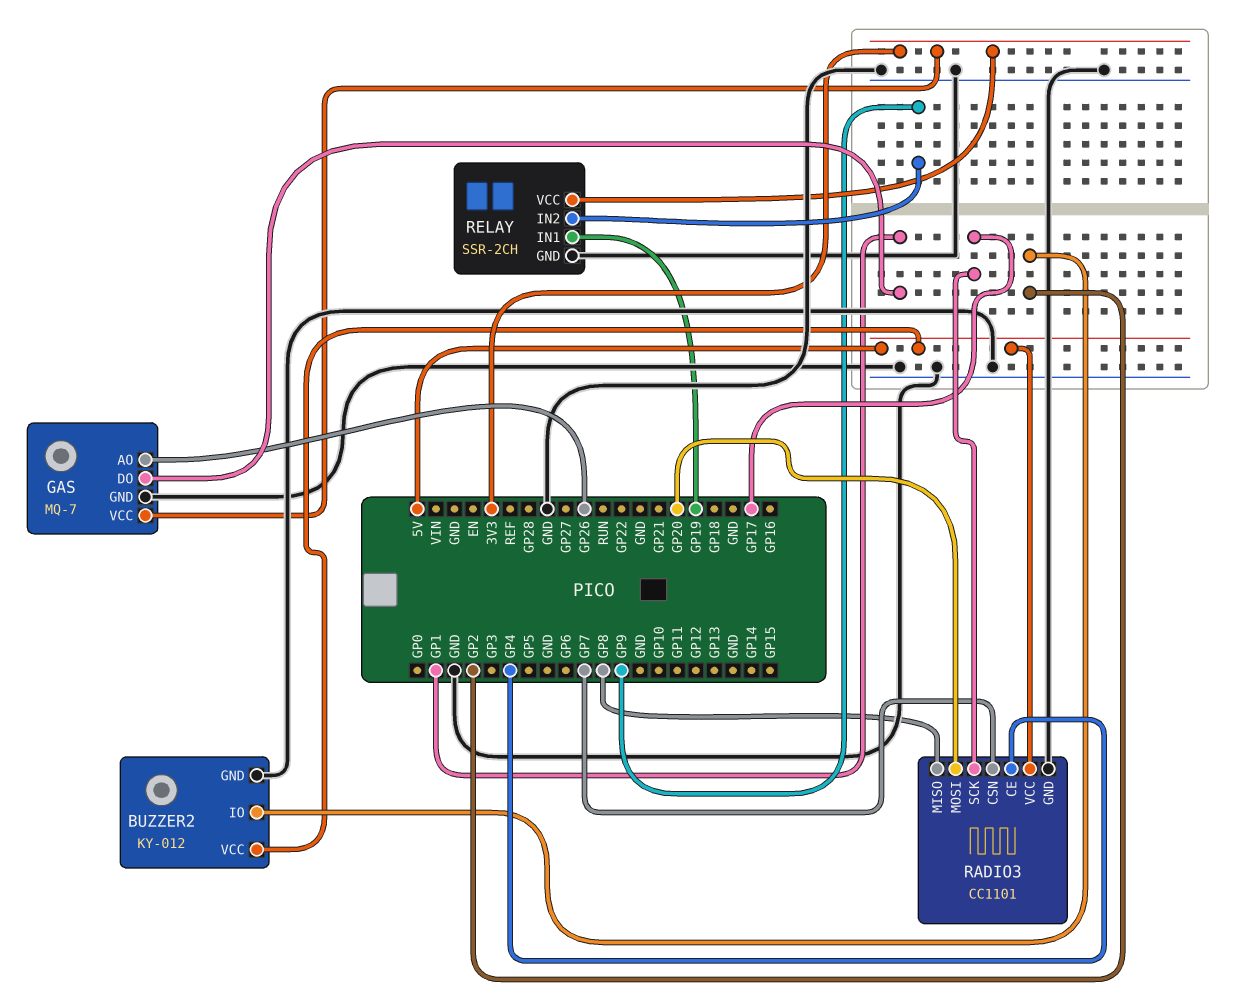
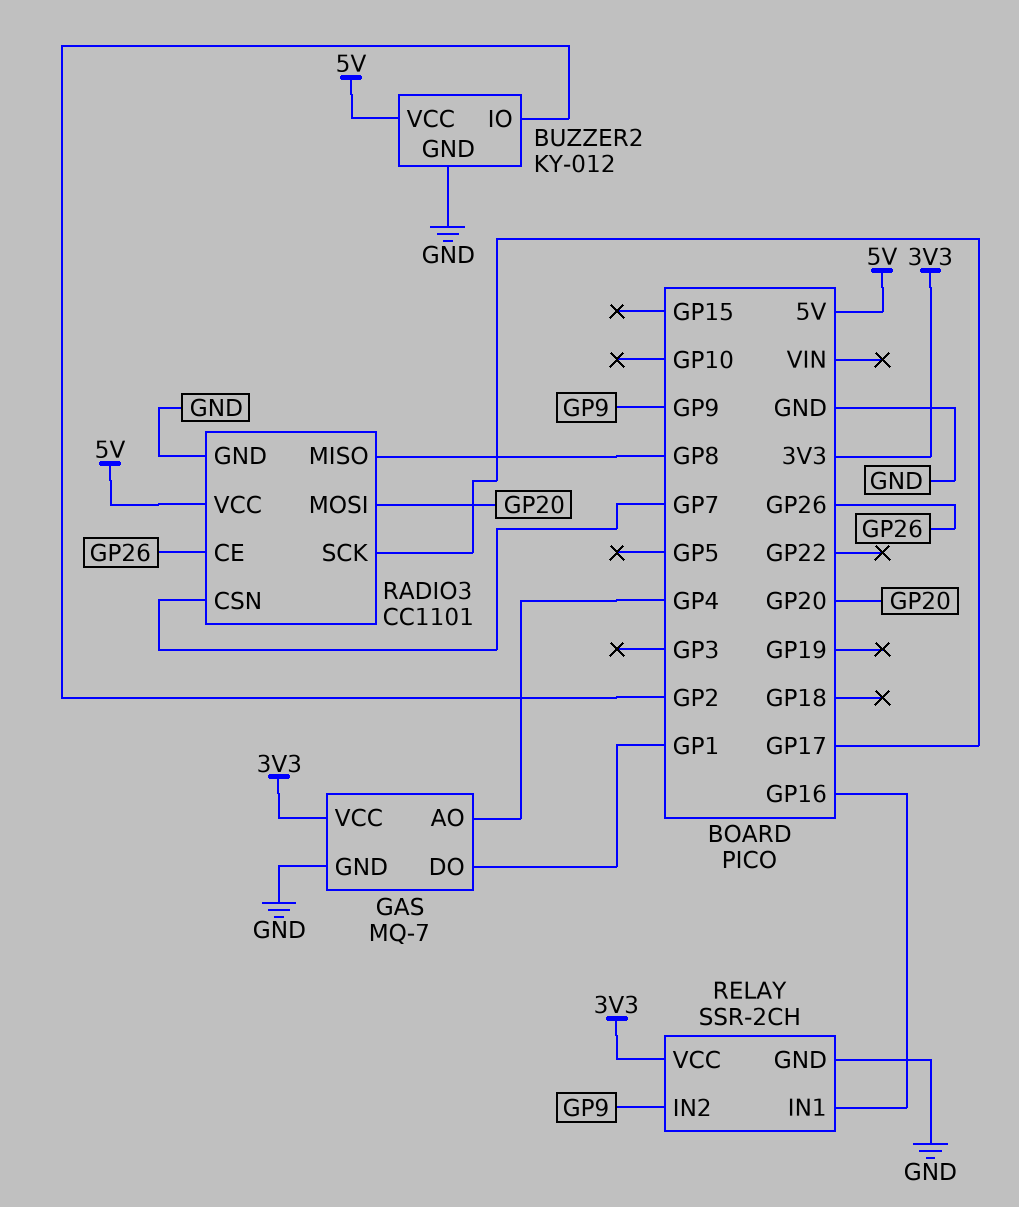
GAS pin AO: GP26 -> GP4
RADIO3 pin CE: GP4 -> GP26
RELAY pin IN1: GP19 -> GP16

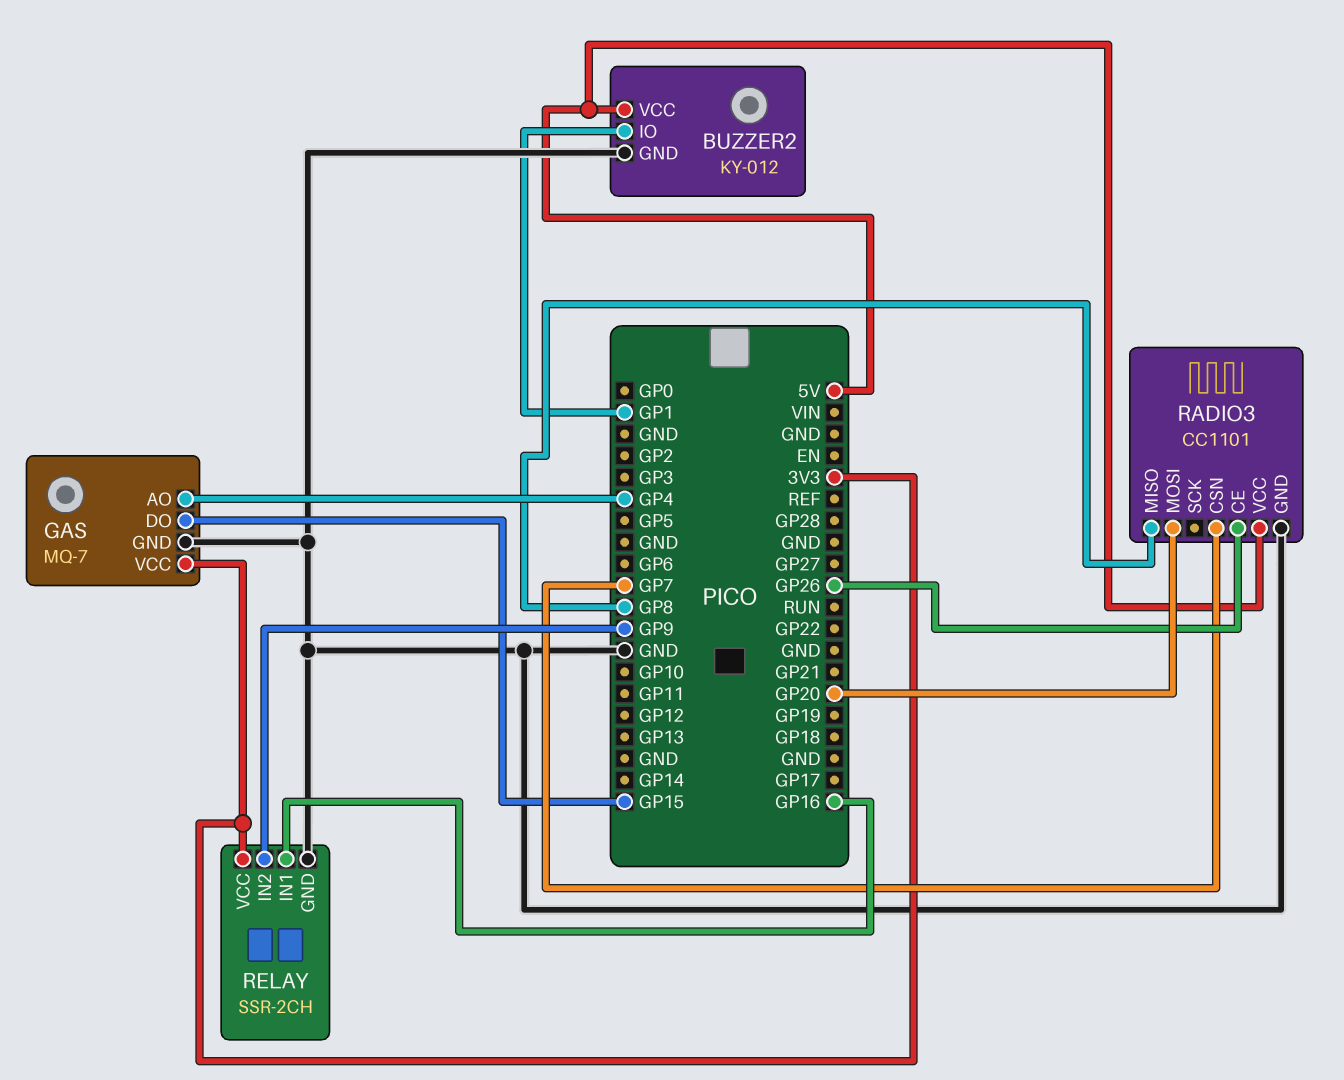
BUZZER2 pin IO: GP2 -> GP1
GAS pin DO: GP1 -> GP15
RADIO3 pin SCK: GP17 -> none

